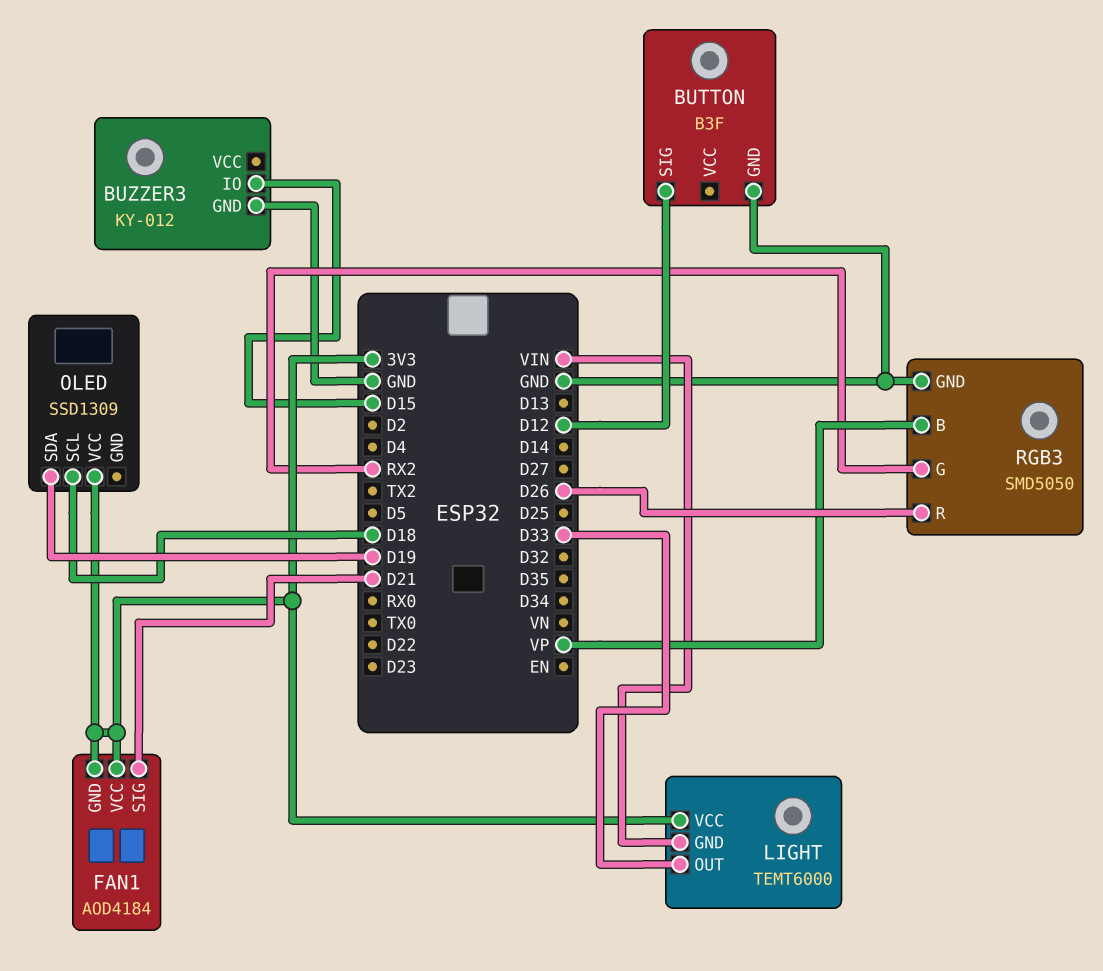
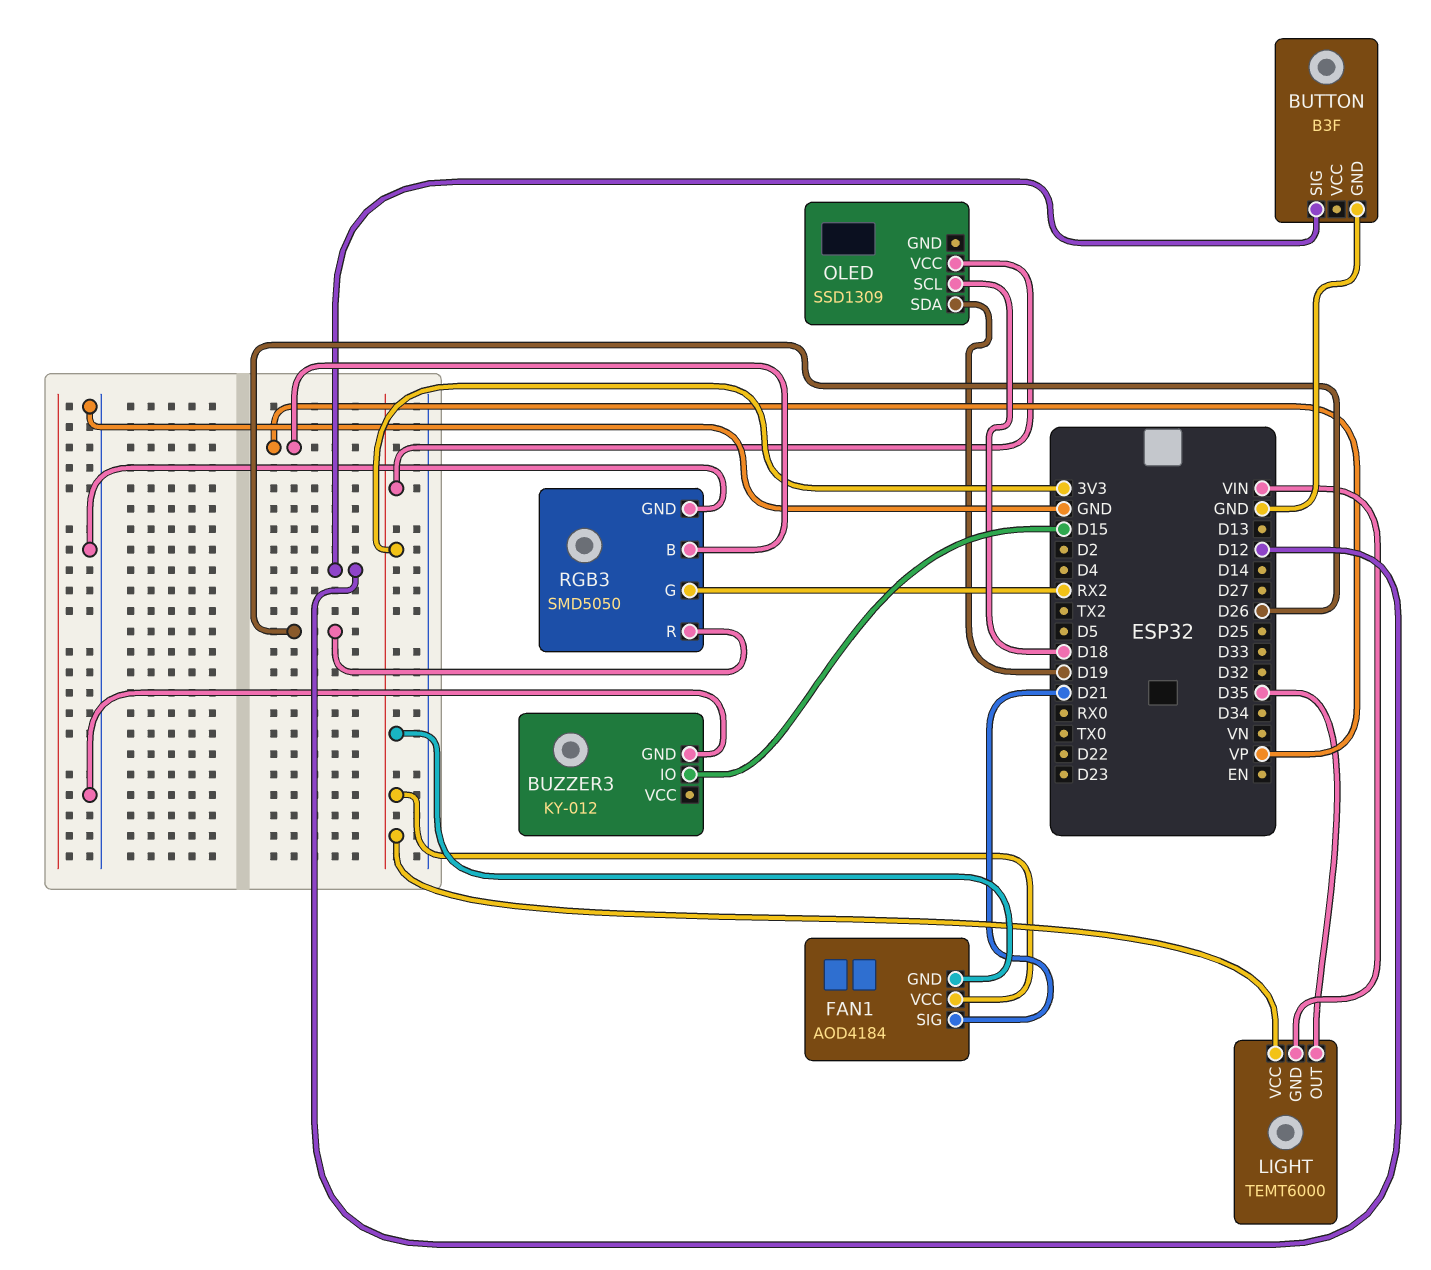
LIGHT pin OUT: D33 -> D35

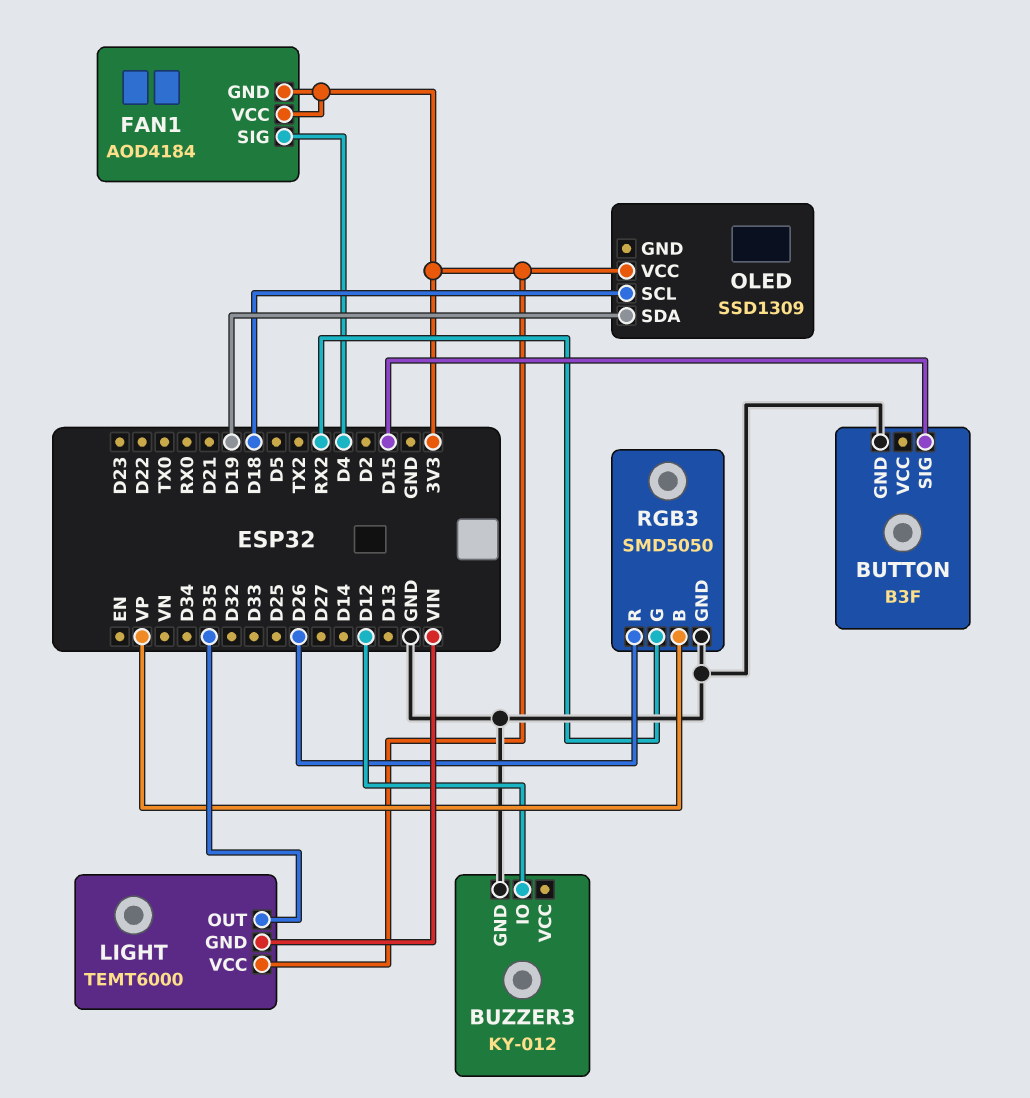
BUTTON pin SIG: D12 -> D15
BUZZER3 pin IO: D15 -> D12
FAN1 pin SIG: D21 -> D4

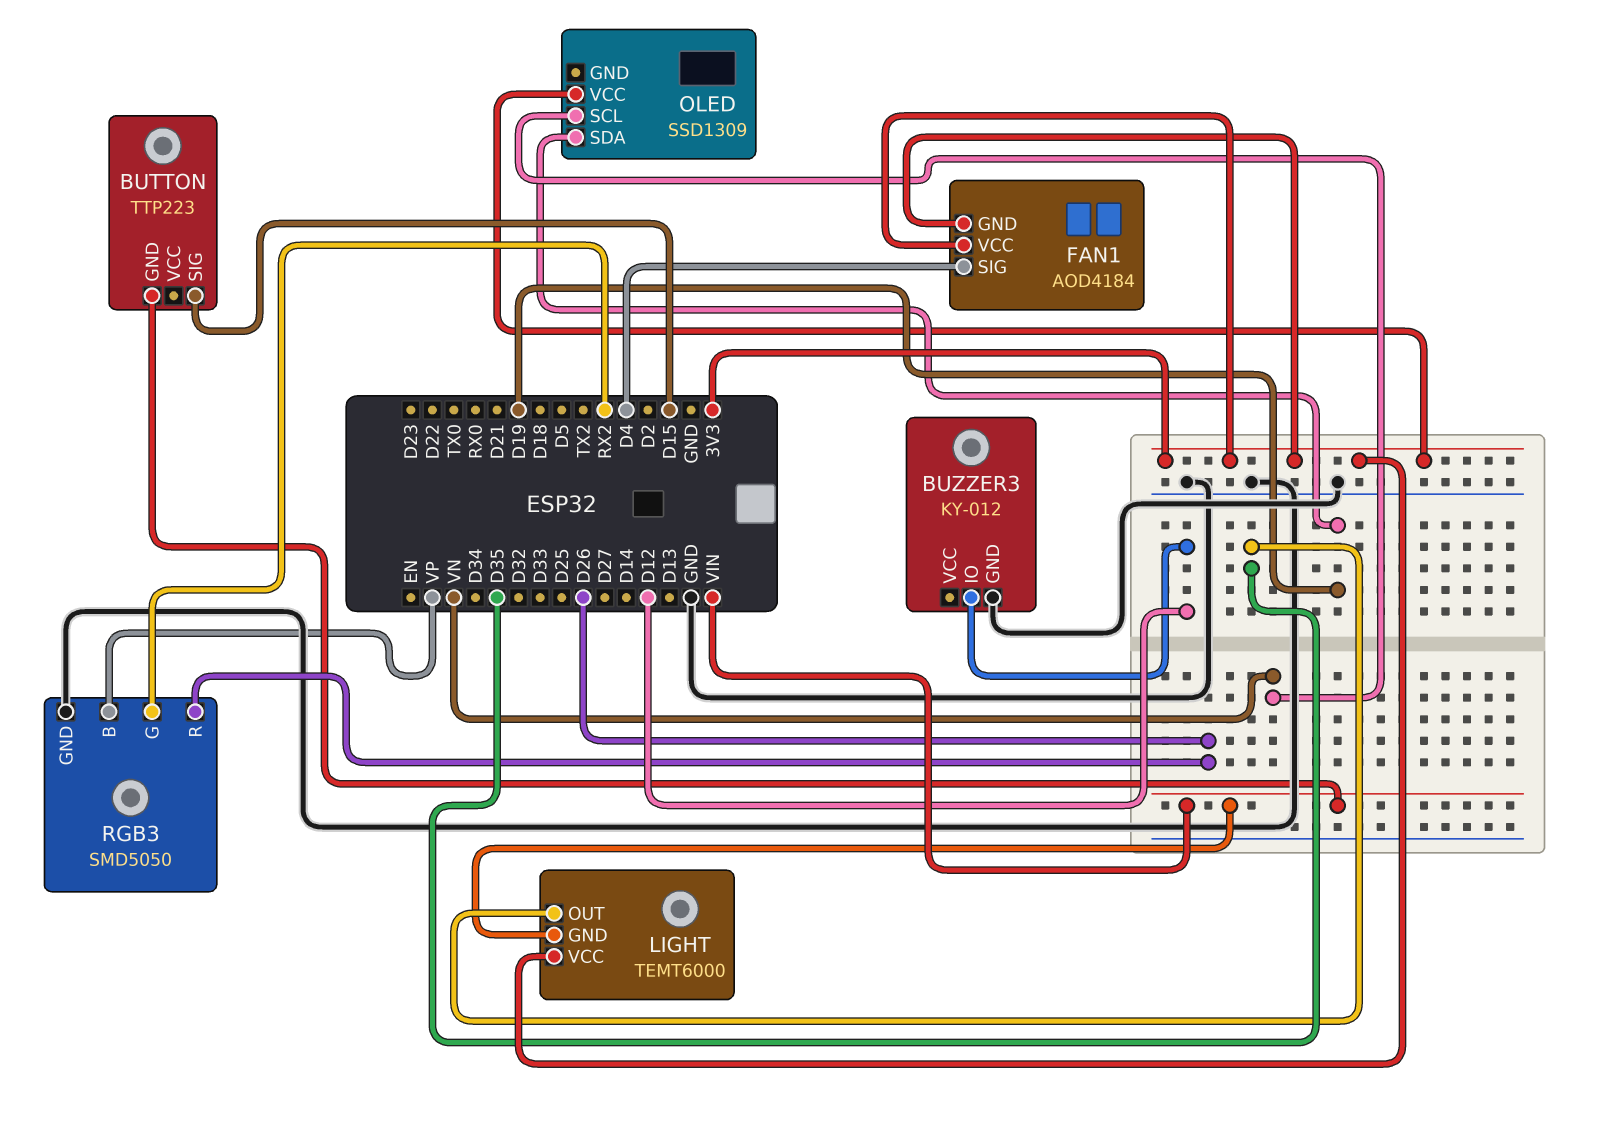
BUTTON: B3F -> TTP223
BUTTON pin GND: GND -> VIN
OLED pin SCL: D18 -> VN

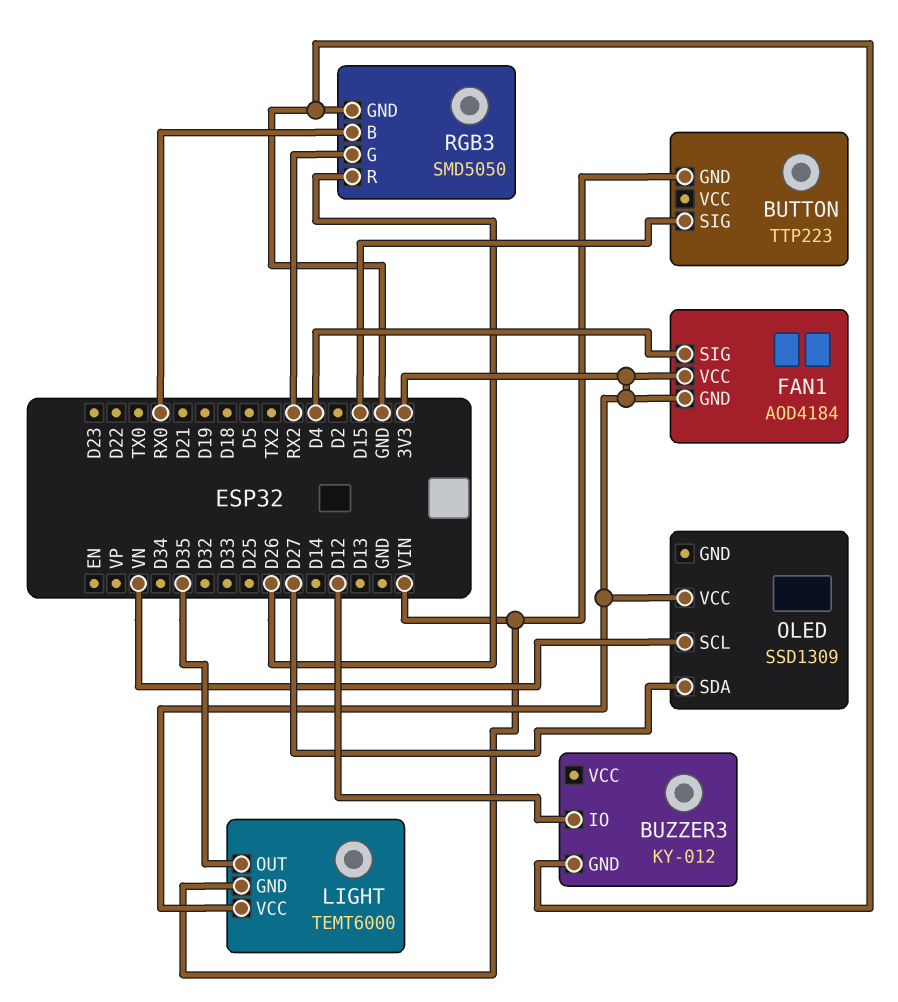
OLED pin SDA: D19 -> D27
RGB3 pin B: VP -> RX0

